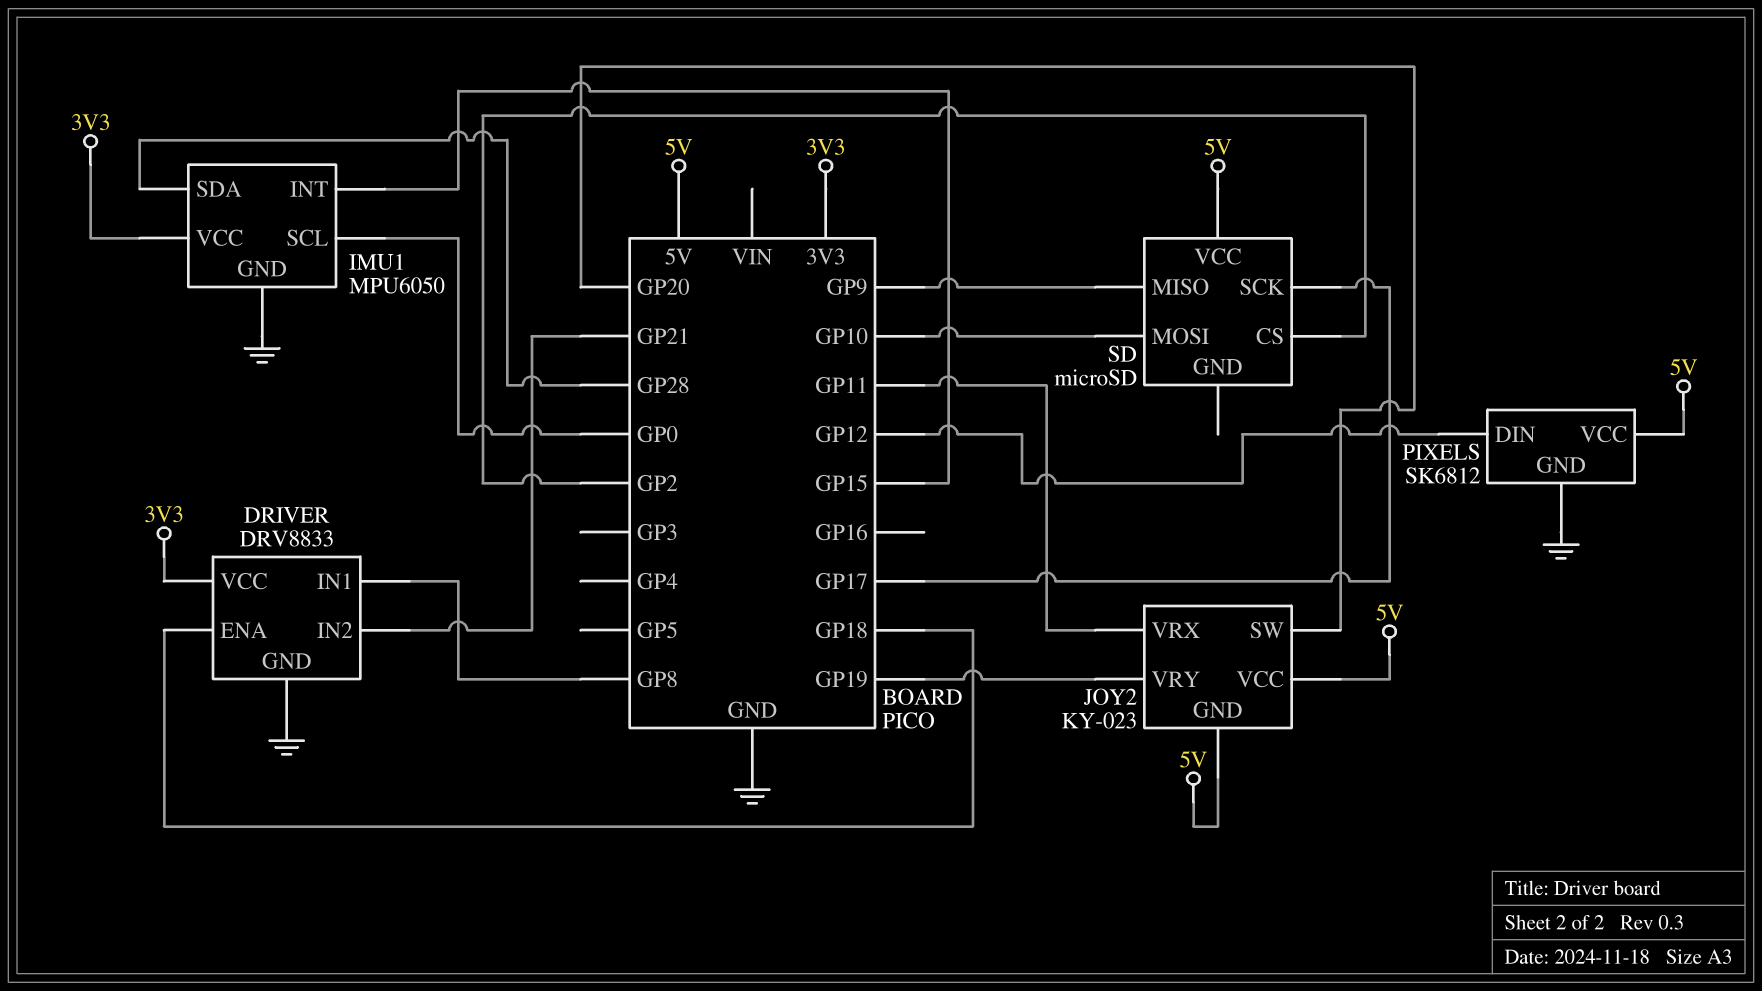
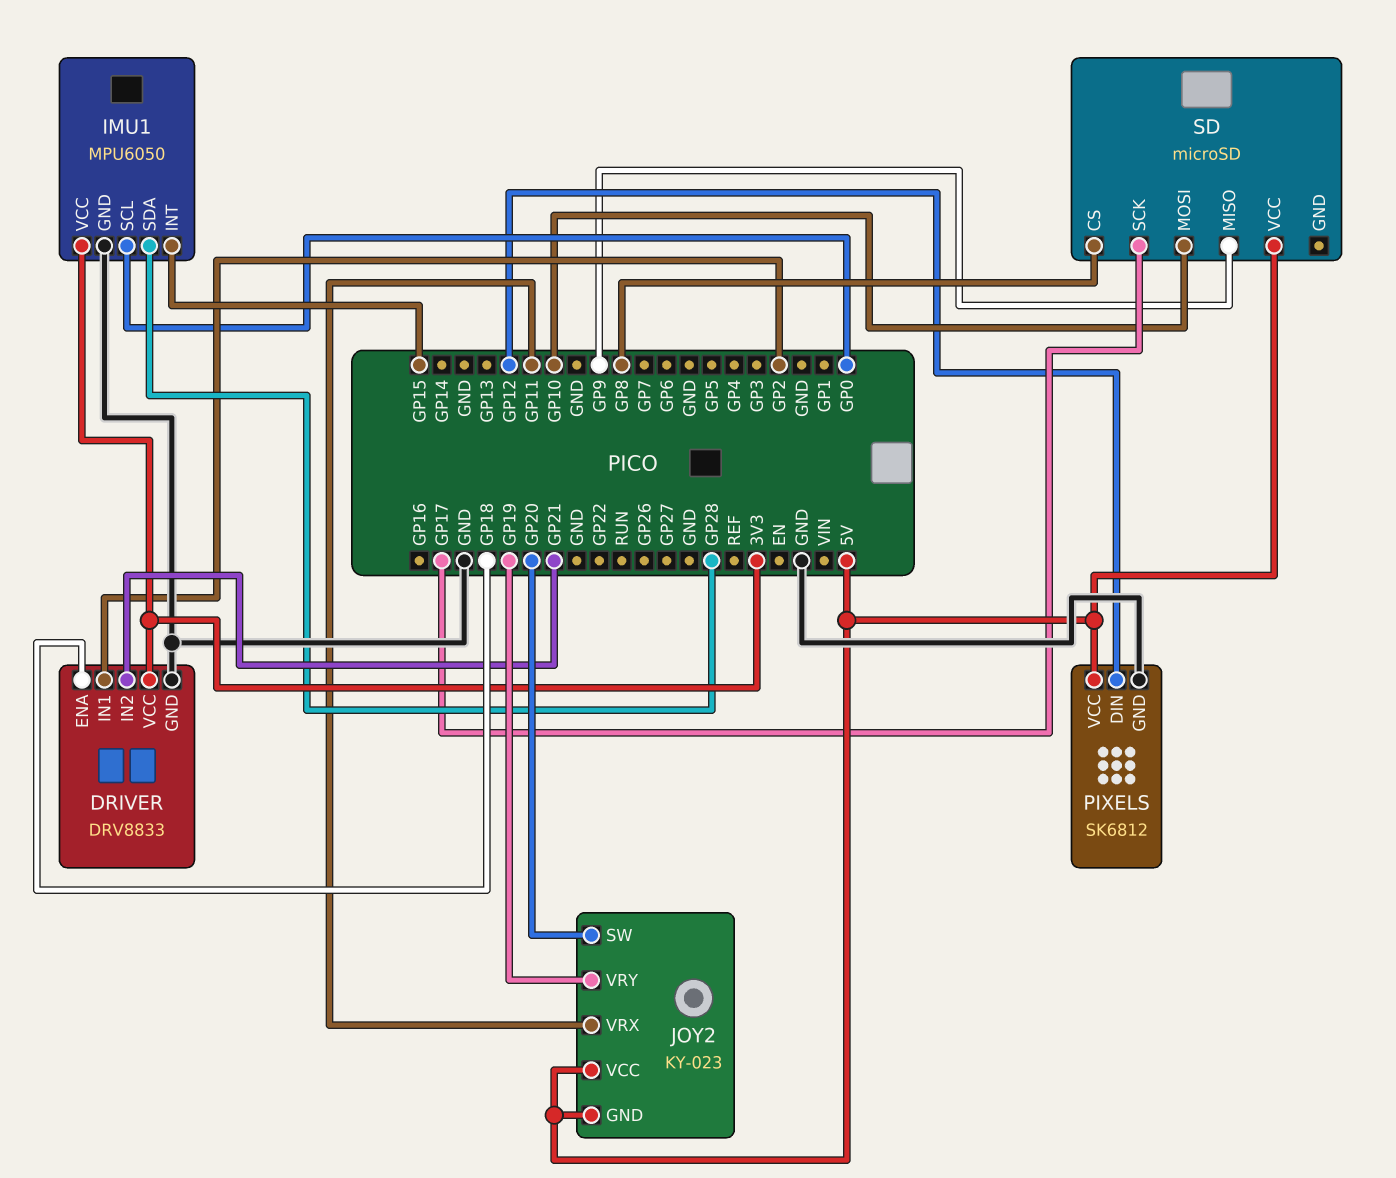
DRIVER pin IN1: GP8 -> GP2
SD pin CS: GP2 -> GP8

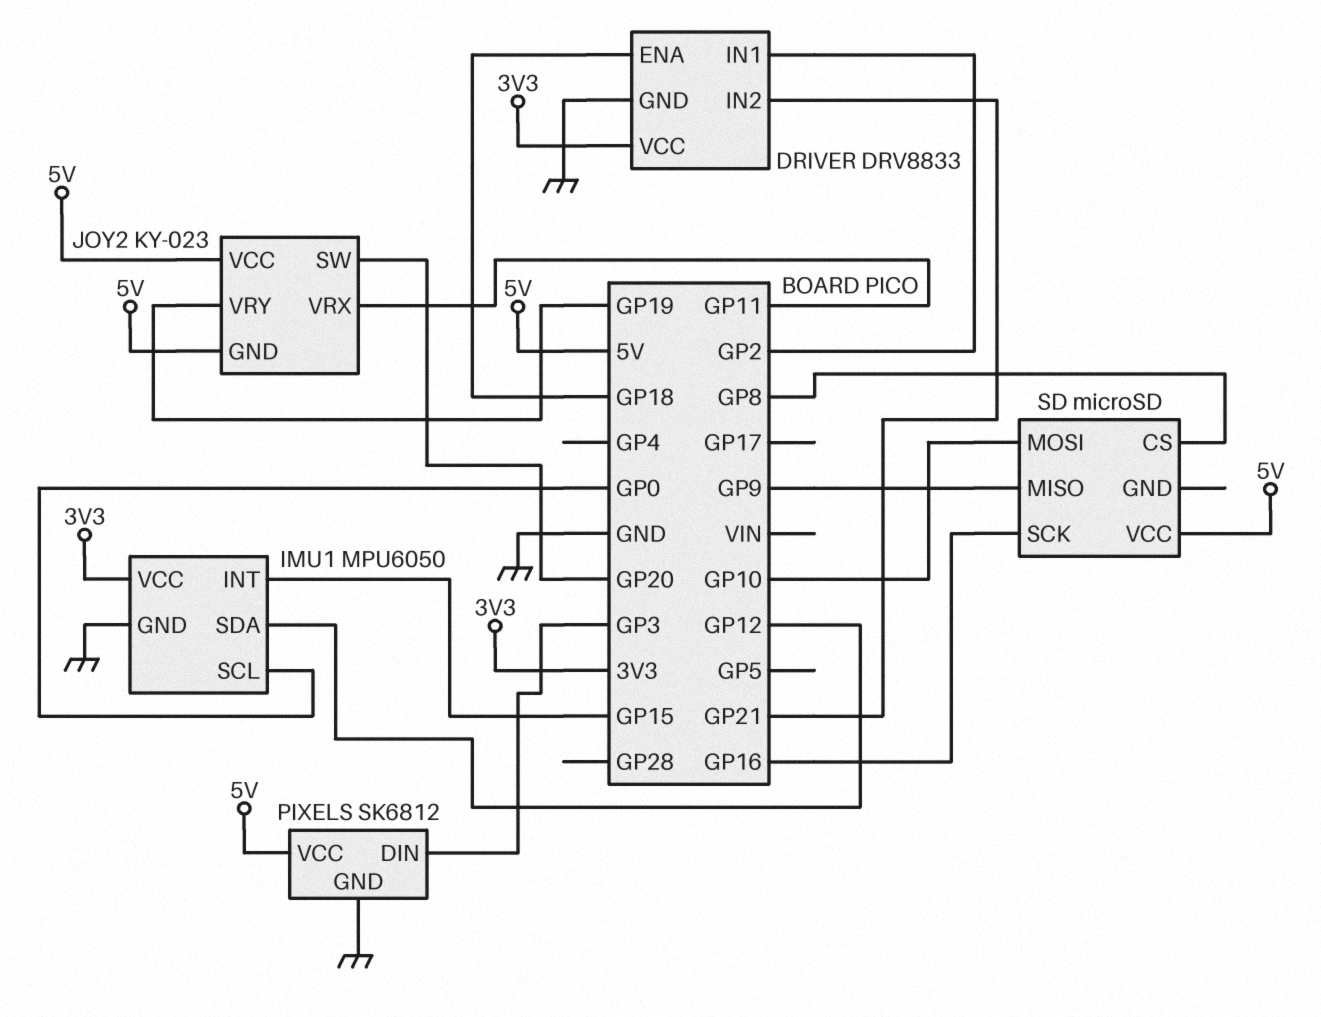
IMU1 pin SDA: GP28 -> GP12
PIXELS pin DIN: GP12 -> GP3
SD pin SCK: GP17 -> GP16

